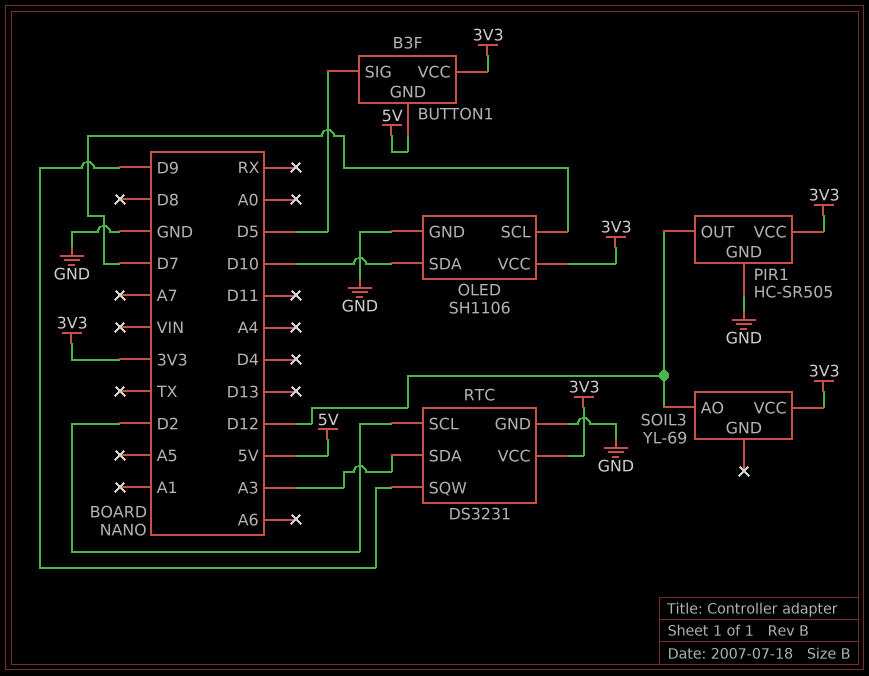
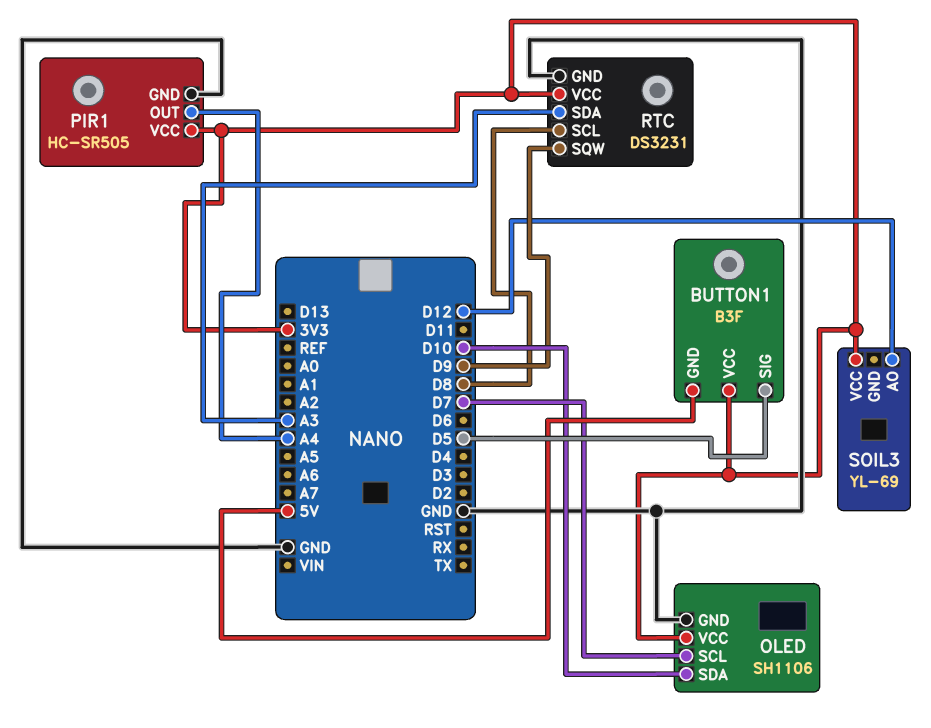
PIR1 pin OUT: D12 -> A4
RTC pin SCL: D2 -> D8

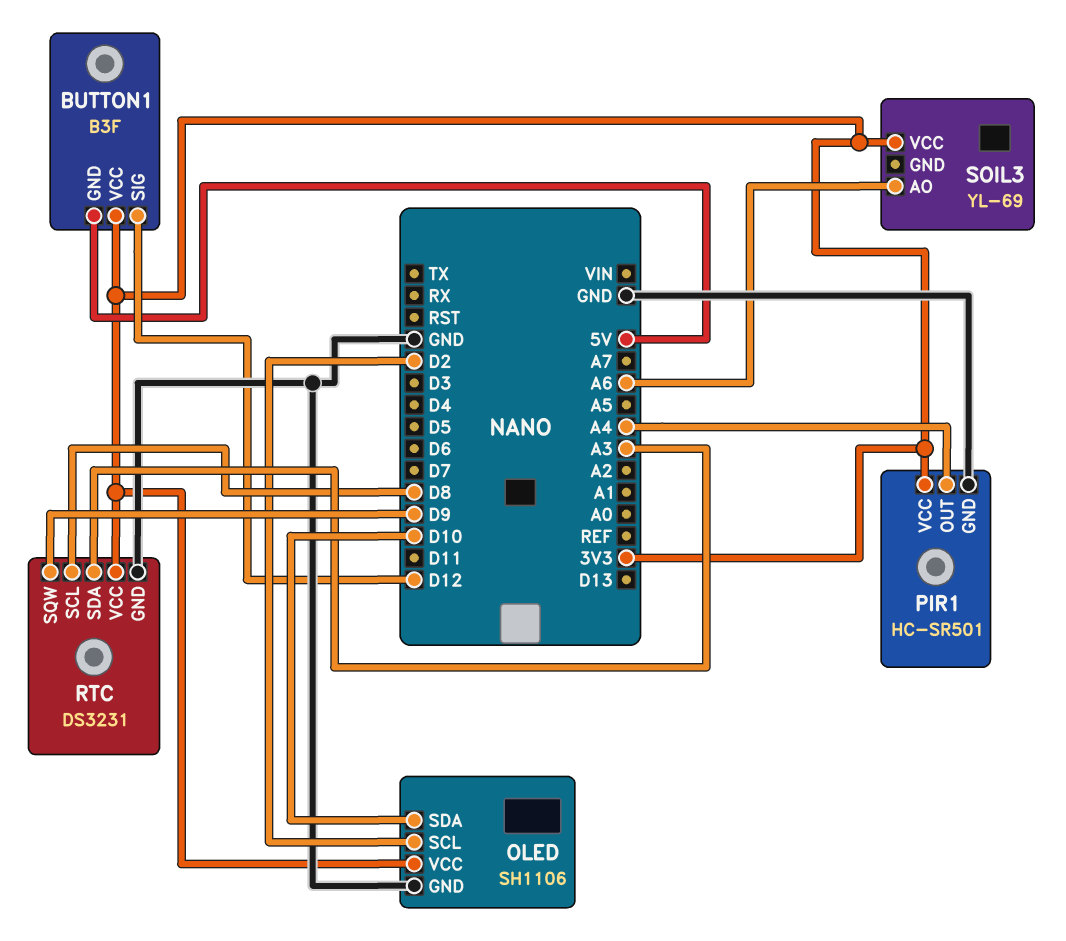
BUTTON1 pin SIG: D5 -> D12
OLED pin SCL: D7 -> D2
PIR1: HC-SR505 -> HC-SR501
SOIL3 pin AO: D12 -> A6

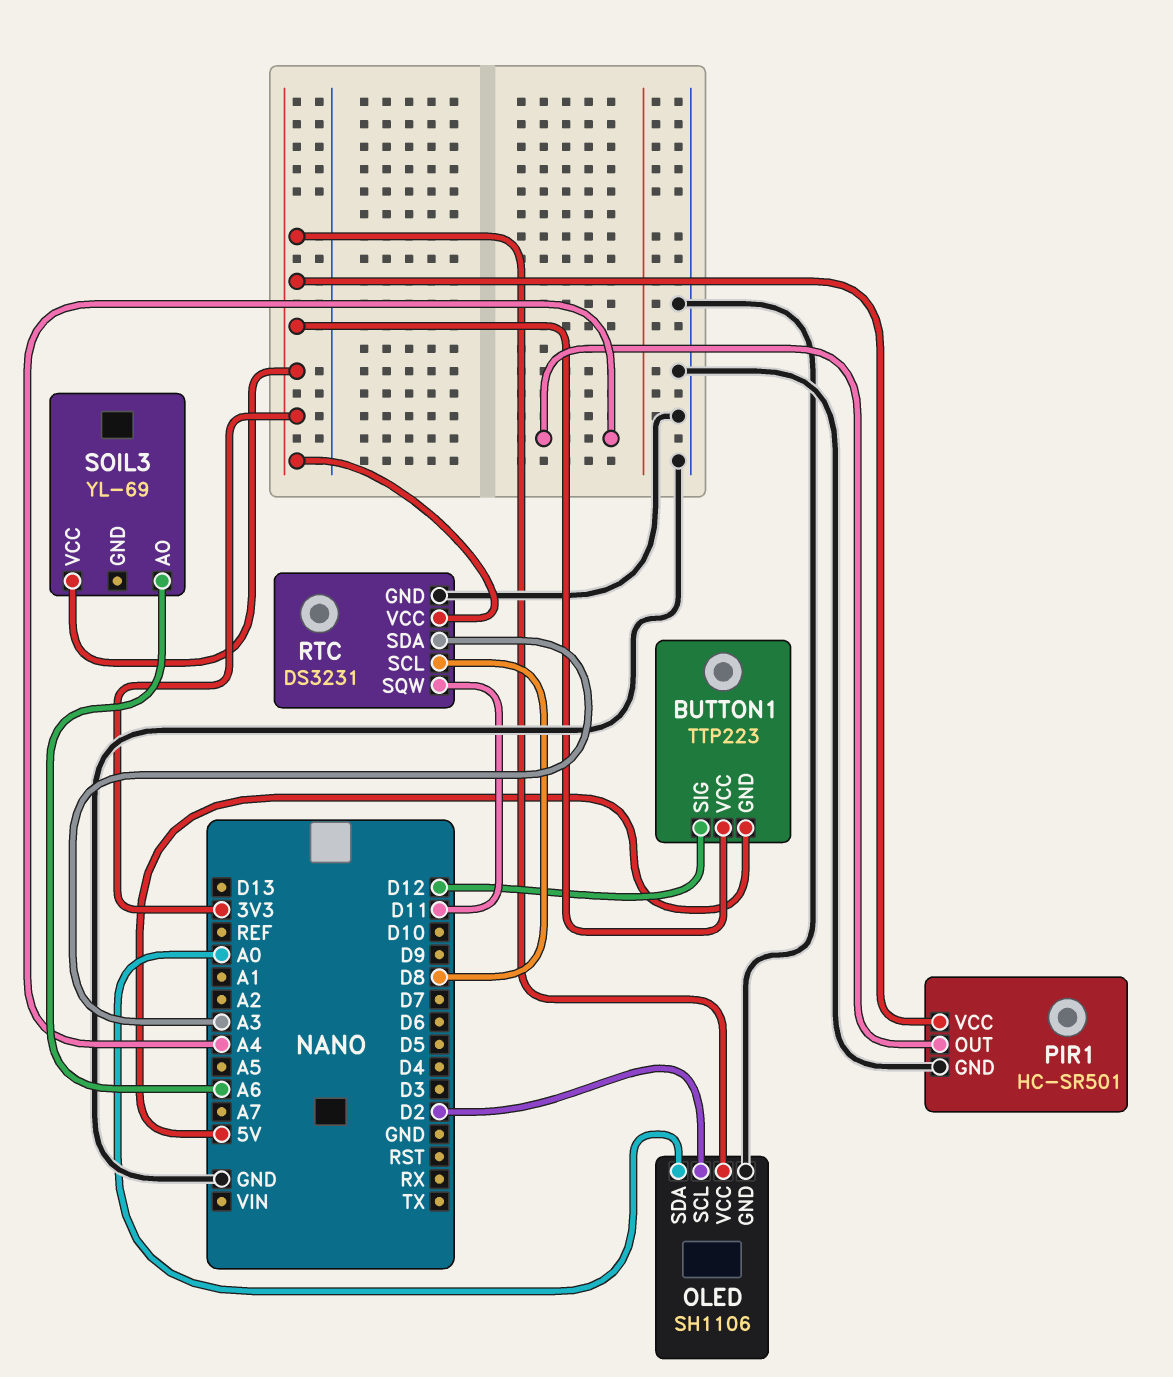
BUTTON1: B3F -> TTP223
OLED pin SDA: D10 -> A0
RTC pin SQW: D9 -> D11

